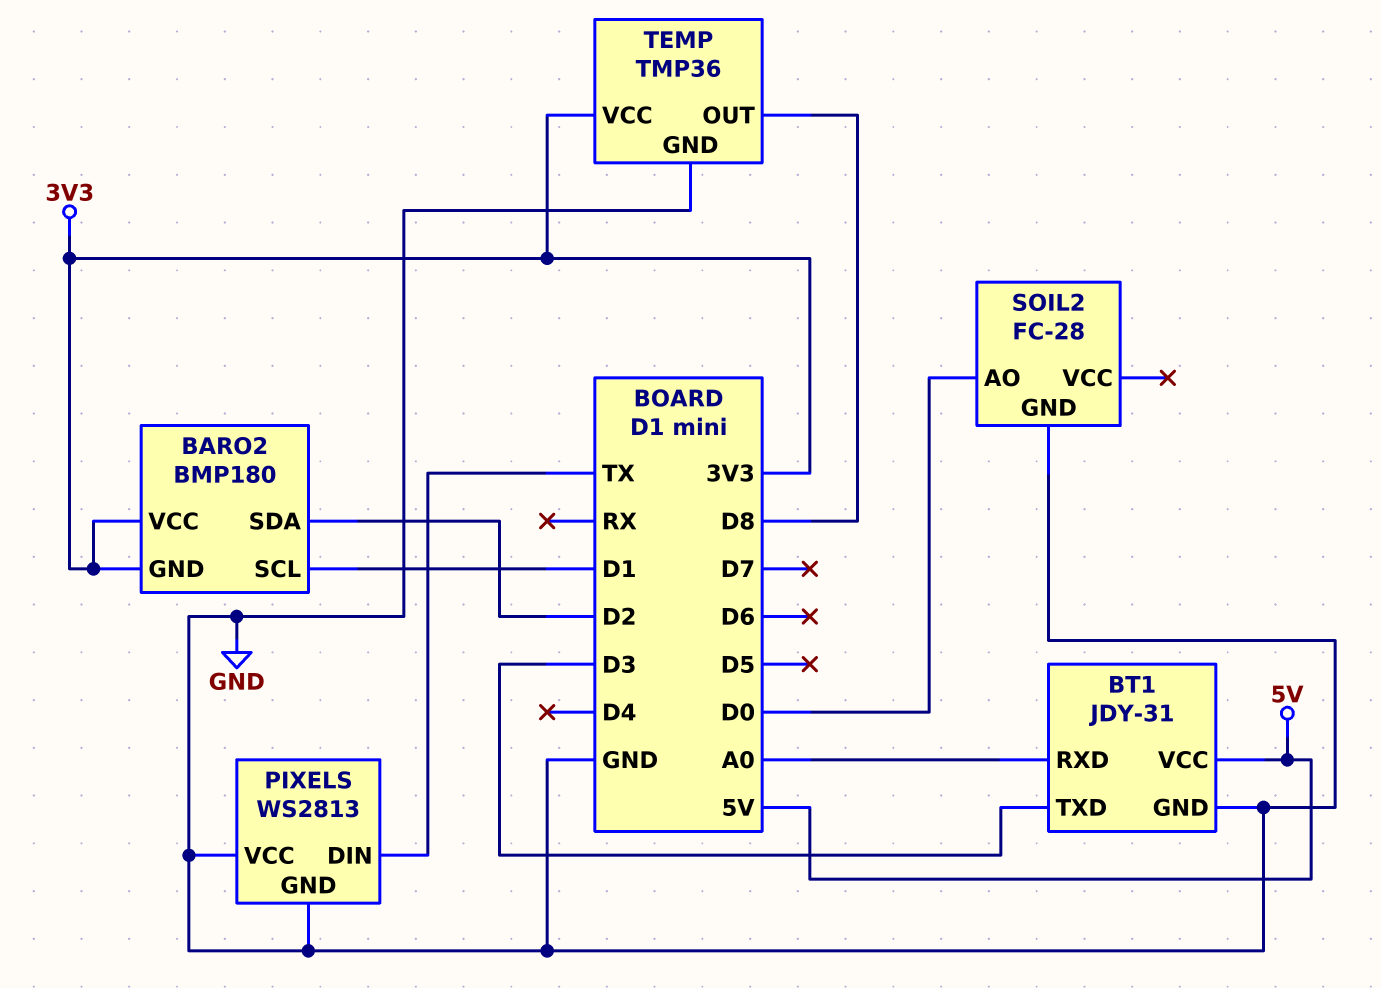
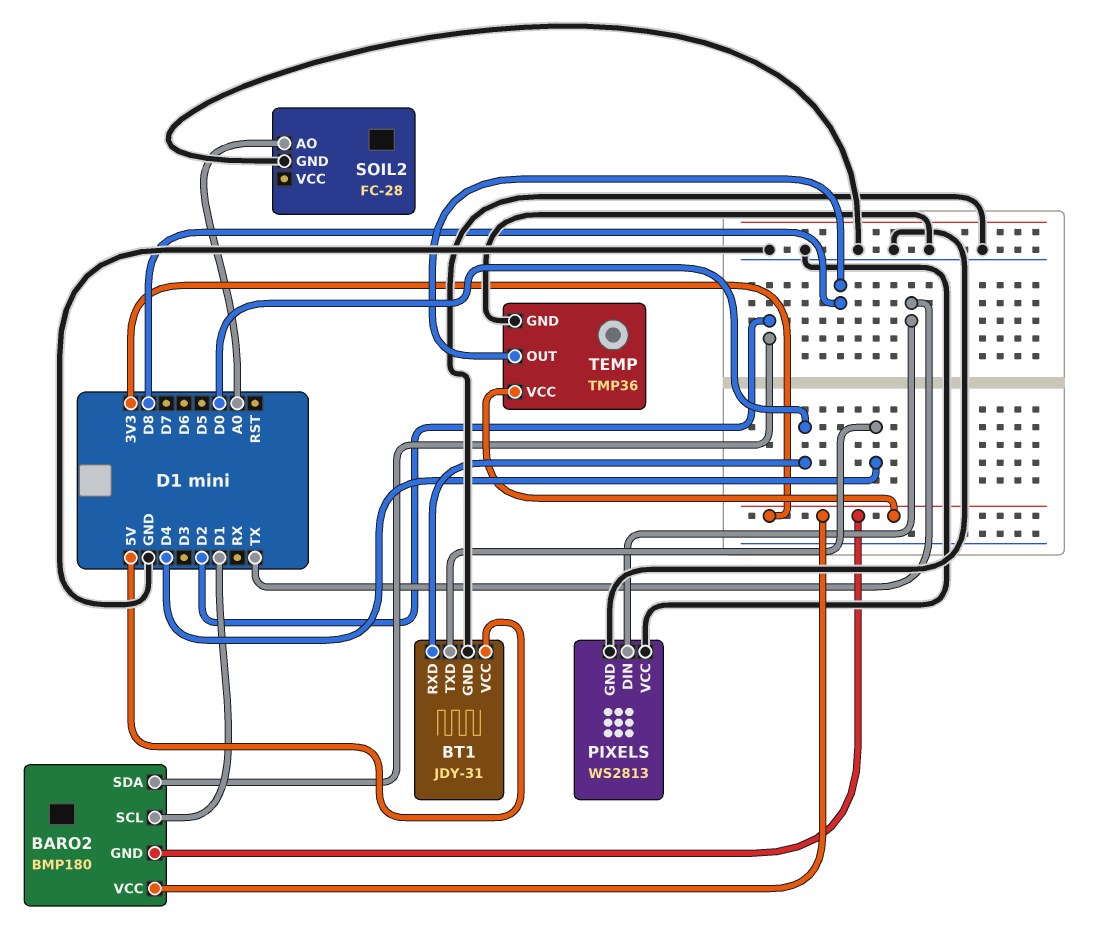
BT1 pin RXD: A0 -> D0
BT1 pin TXD: D3 -> D4
SOIL2 pin AO: D0 -> A0

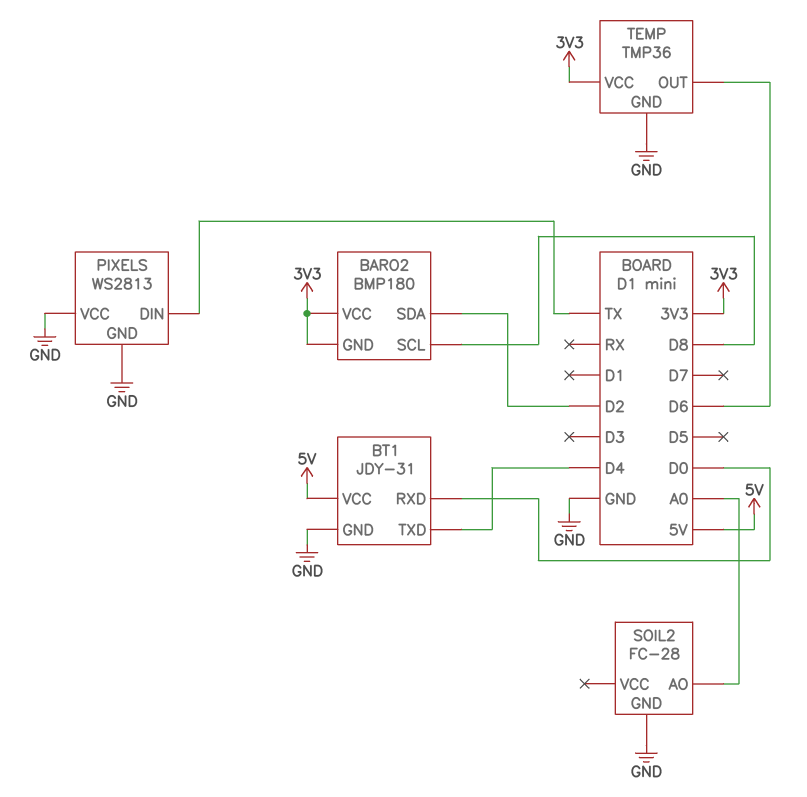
BARO2 pin SCL: D1 -> D8
TEMP pin OUT: D8 -> D6

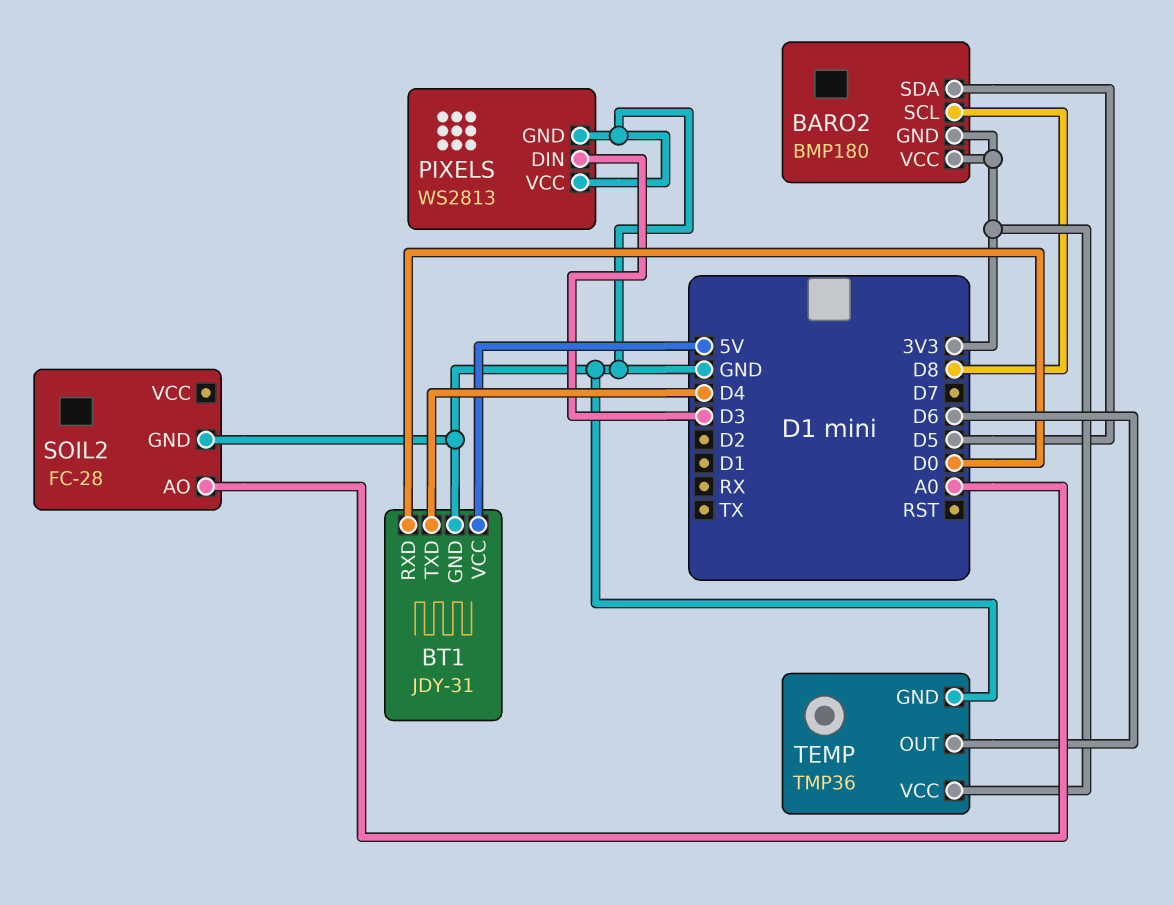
BARO2 pin SDA: D2 -> D5
PIXELS pin DIN: TX -> D3

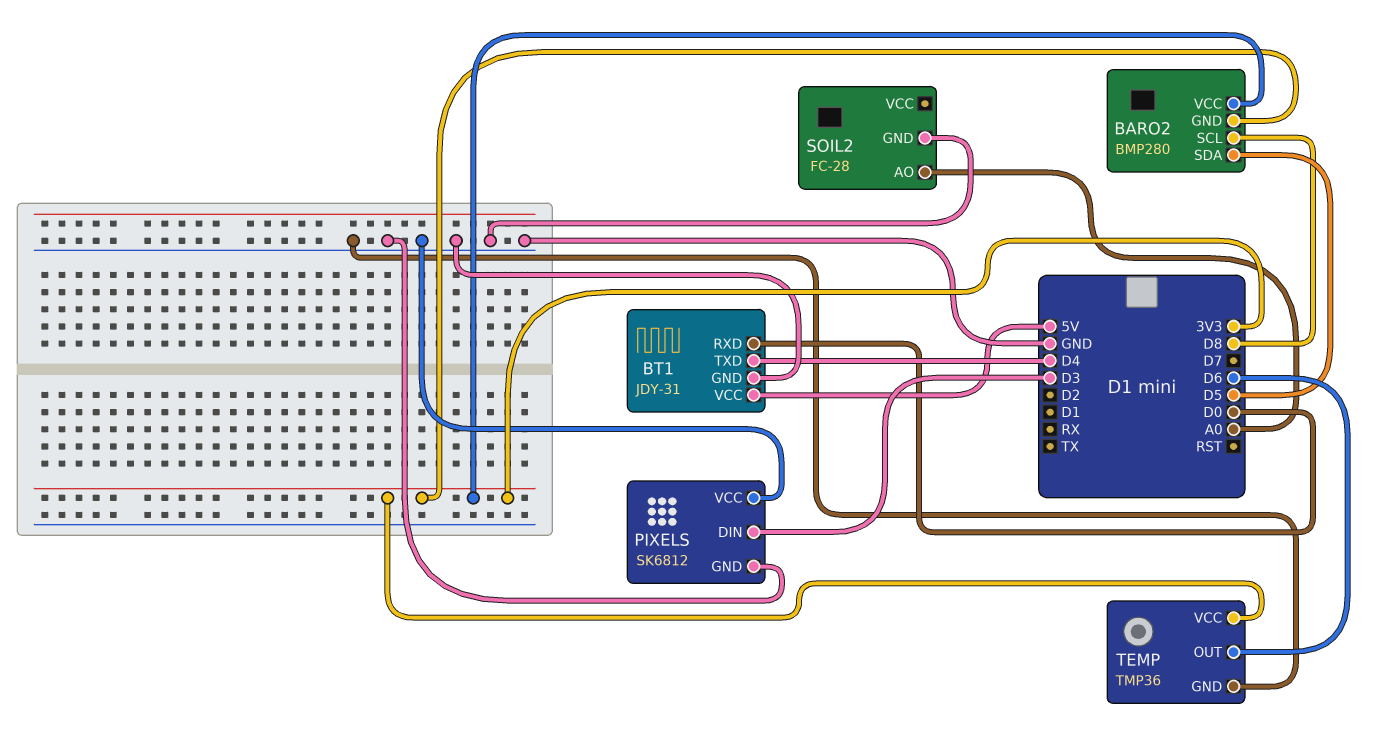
BARO2: BMP180 -> BMP280
PIXELS: WS2813 -> SK6812

